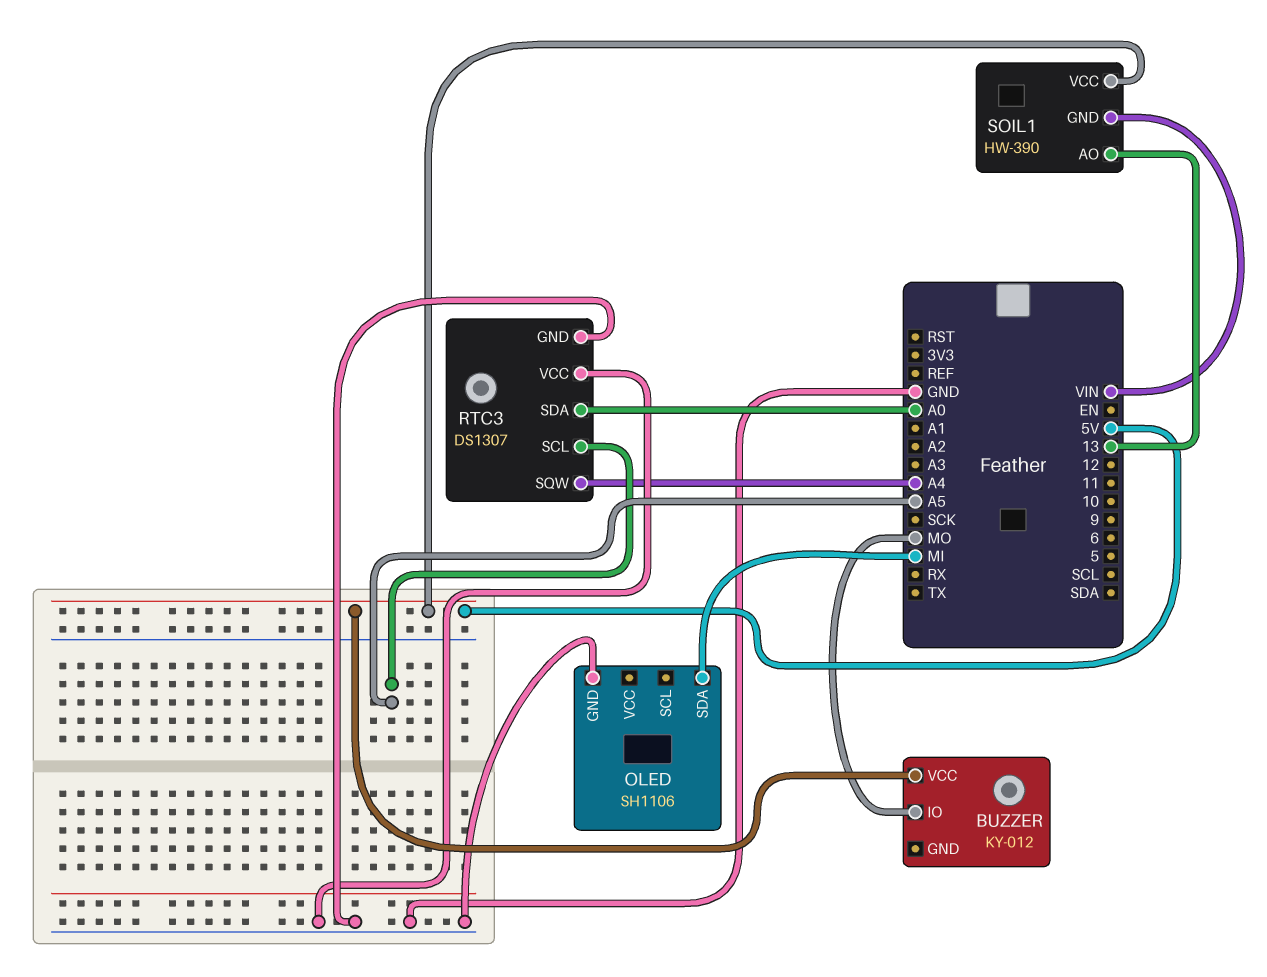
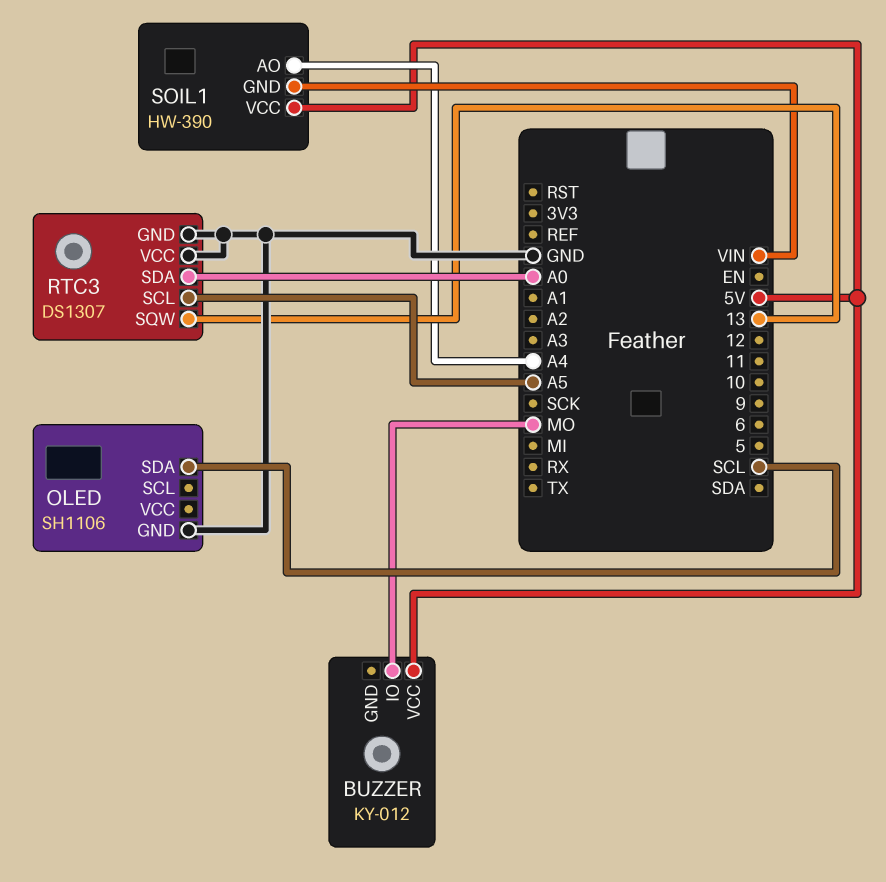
OLED pin SDA: MI -> SCL
RTC3 pin SQW: A4 -> 13
SOIL1 pin AO: 13 -> A4

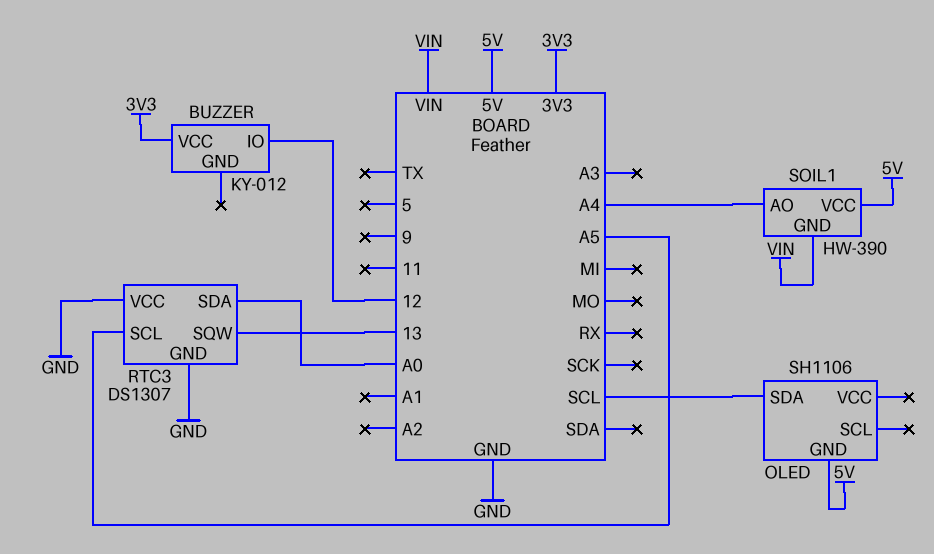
BUZZER pin IO: MO -> 12
BUZZER pin VCC: 5V -> 3V3
OLED pin GND: GND -> 5V

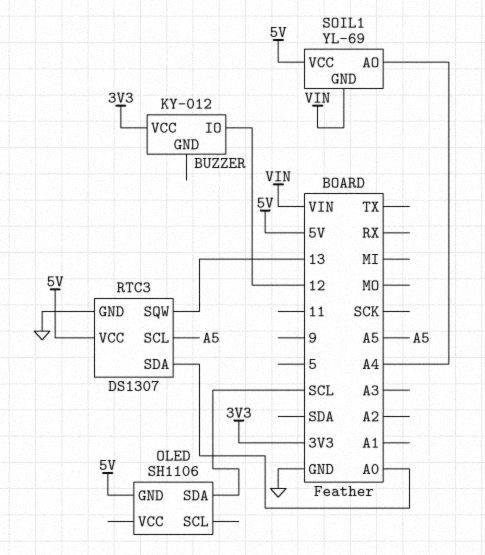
RTC3 pin VCC: GND -> 5V
SOIL1: HW-390 -> YL-69

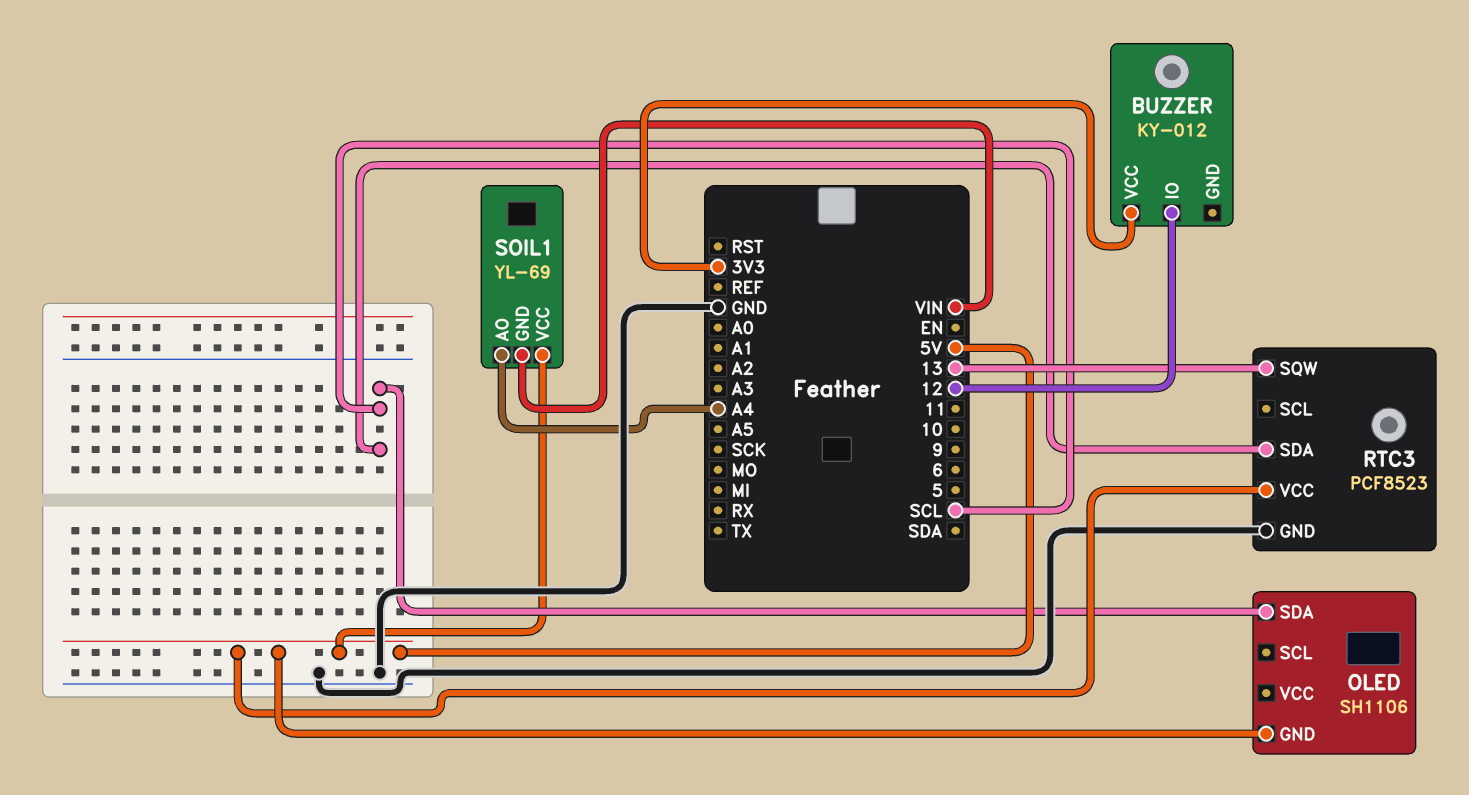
RTC3: DS1307 -> PCF8523
RTC3 pin SCL: A5 -> none
RTC3 pin SDA: A0 -> SCL

